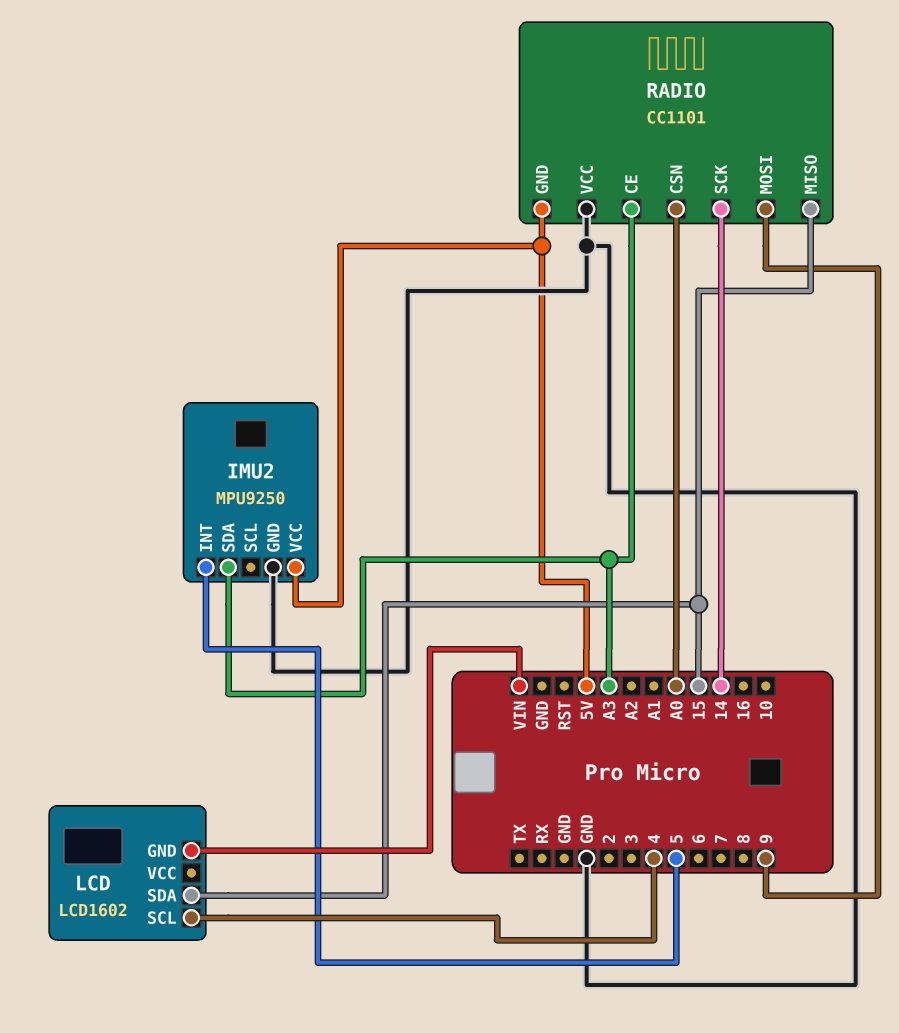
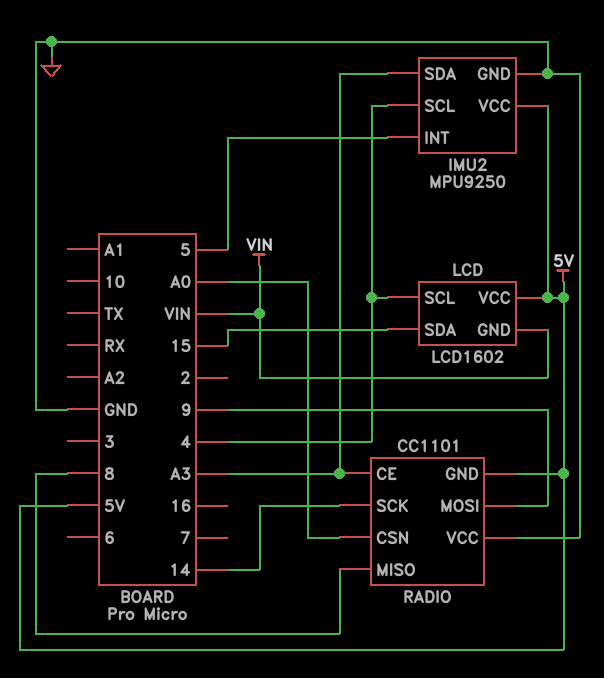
IMU2 pin SCL: none -> 4
LCD pin VCC: none -> 5V
RADIO pin MISO: 15 -> 8

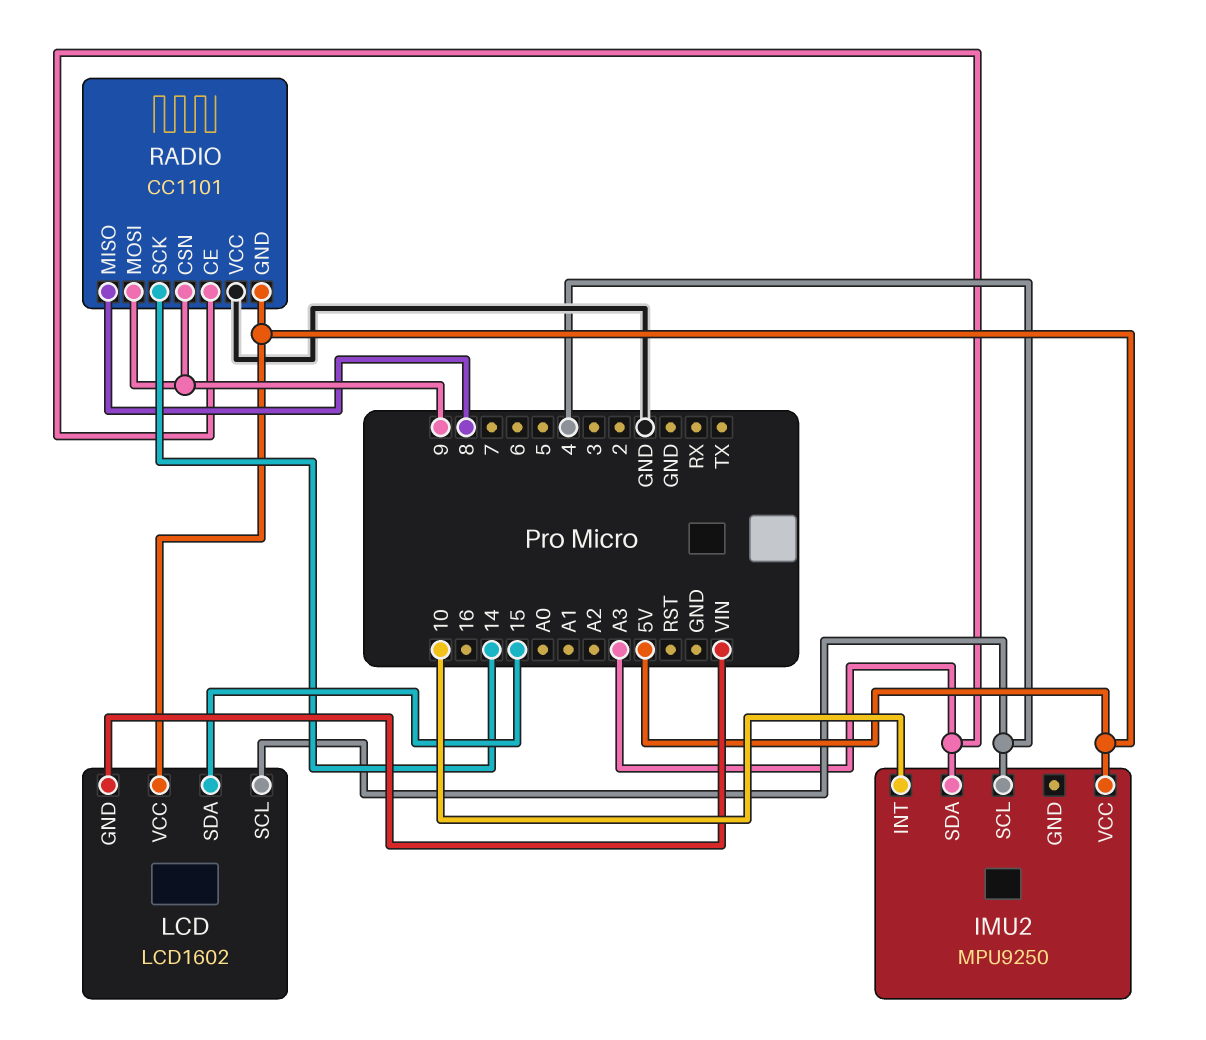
IMU2 pin GND: GND -> none
IMU2 pin INT: 5 -> 10
RADIO pin CSN: A0 -> 9

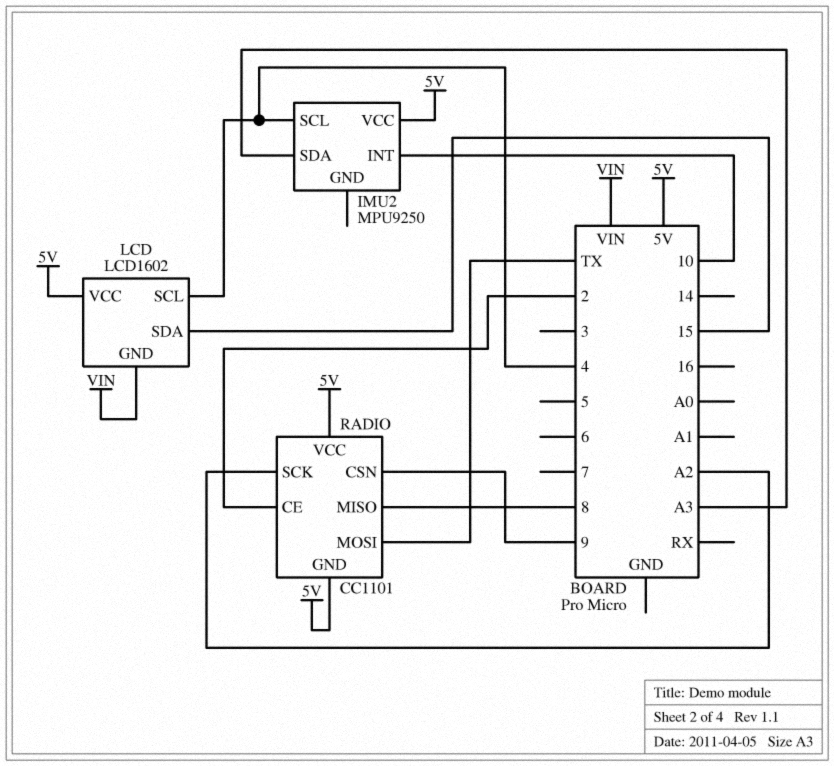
RADIO pin CE: A3 -> 2
RADIO pin MOSI: 9 -> TX
RADIO pin SCK: 14 -> A2
RADIO pin VCC: GND -> 5V

